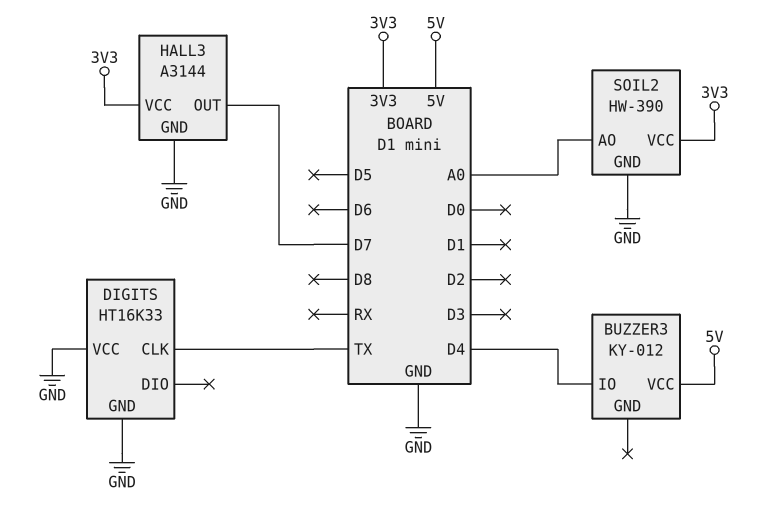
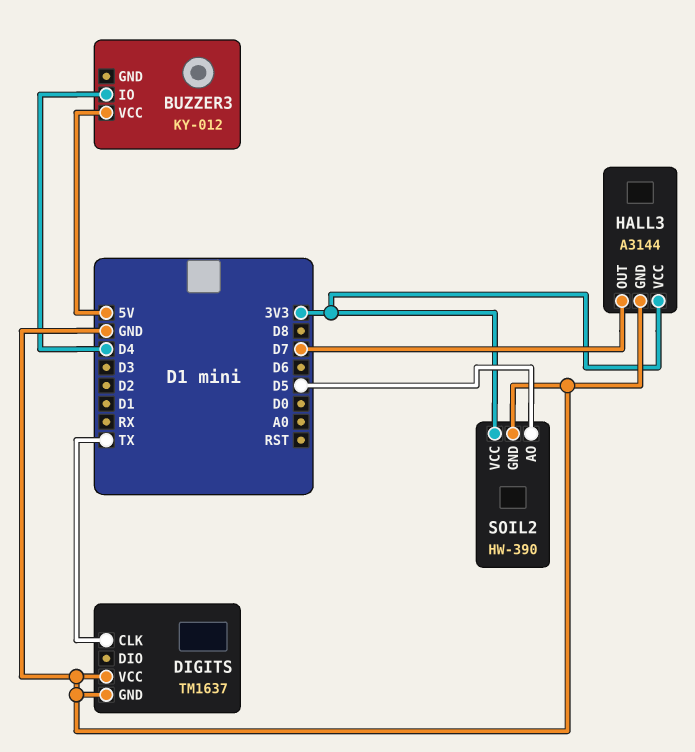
DIGITS: HT16K33 -> TM1637
SOIL2 pin AO: A0 -> D5

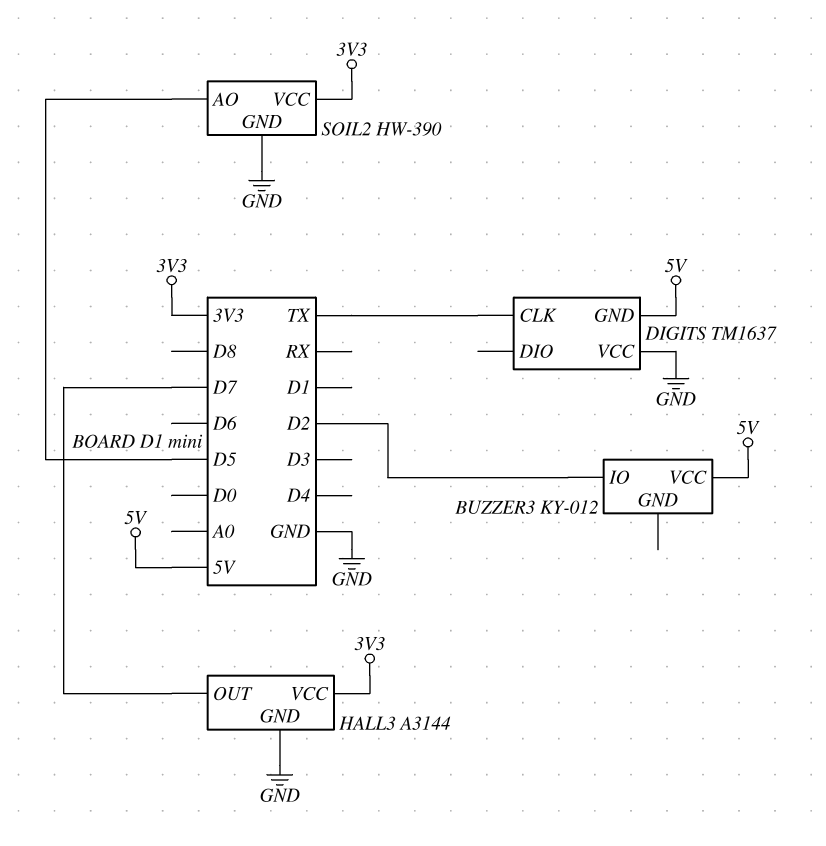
BUZZER3 pin IO: D4 -> D2
DIGITS pin GND: GND -> 5V

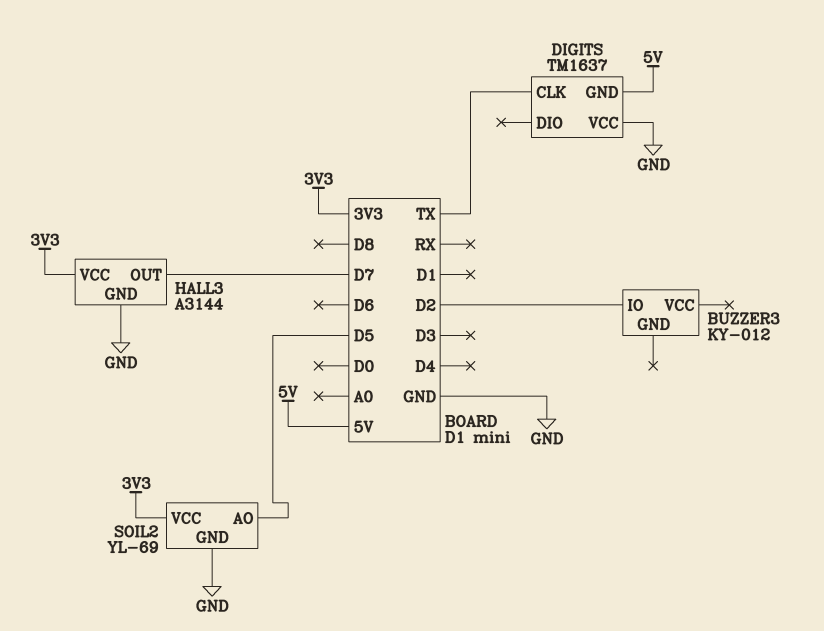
BUZZER3 pin VCC: 5V -> none
SOIL2: HW-390 -> YL-69

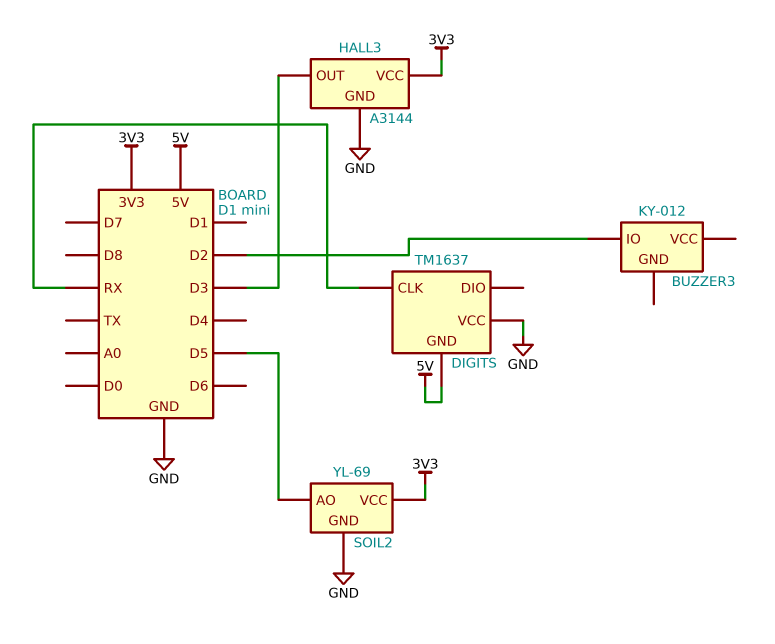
DIGITS pin CLK: TX -> RX
HALL3 pin OUT: D7 -> D3

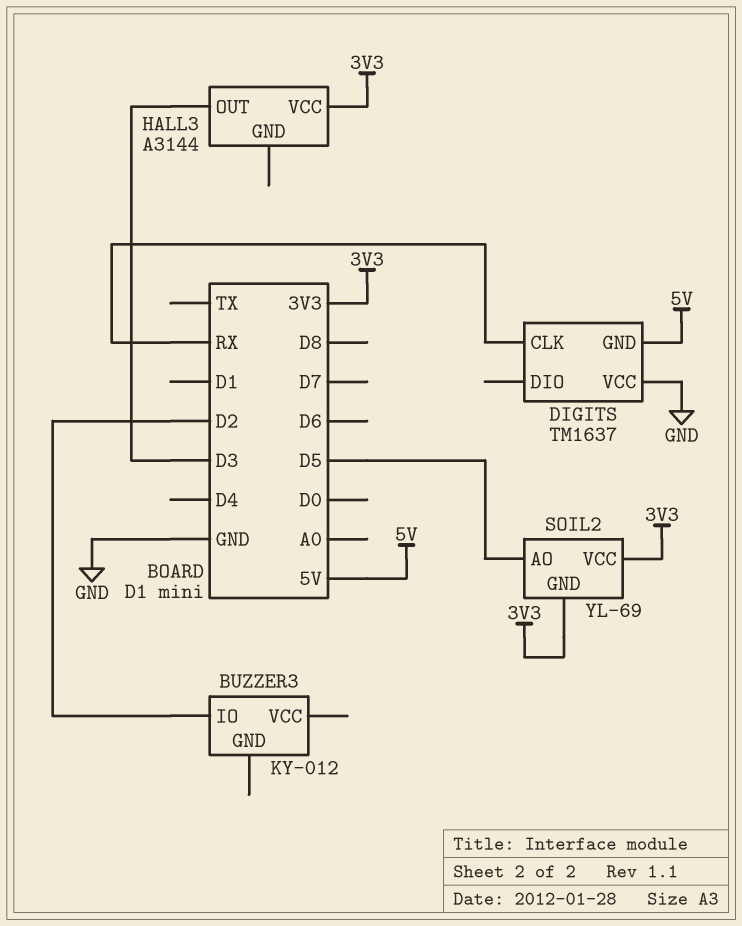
HALL3 pin GND: GND -> none
SOIL2 pin GND: GND -> 3V3

